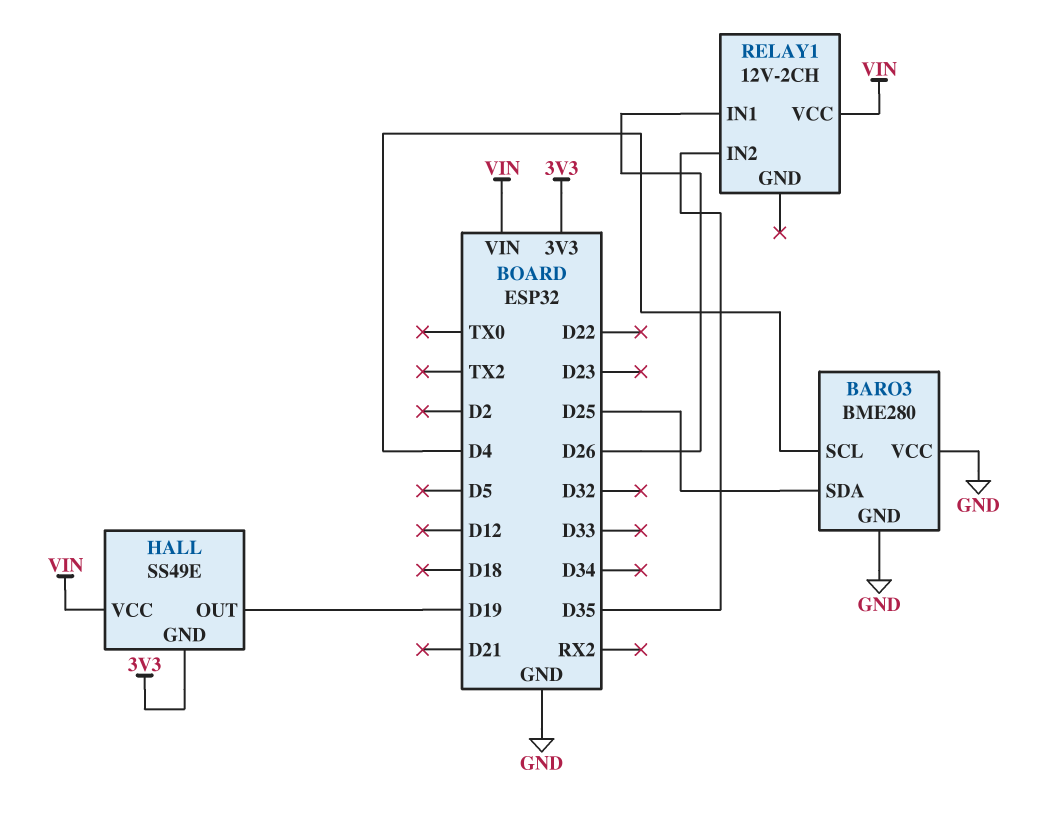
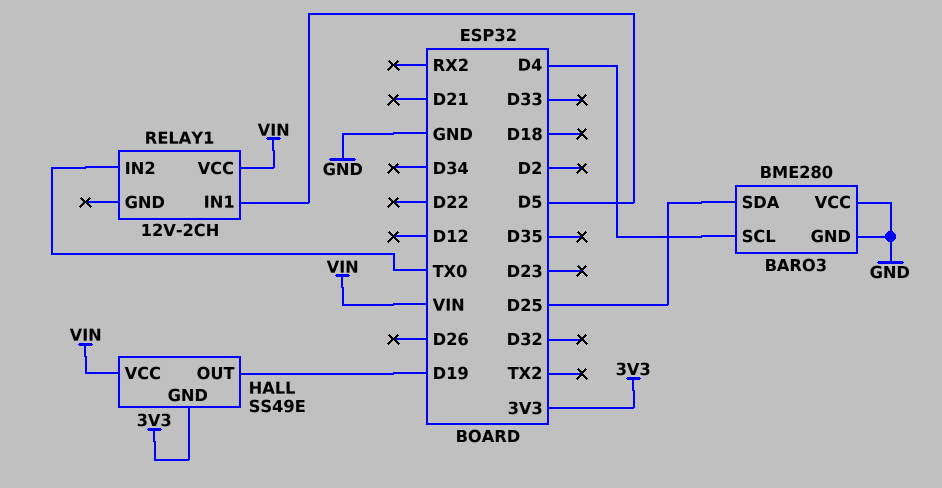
RELAY1 pin IN1: D26 -> D5
RELAY1 pin IN2: D35 -> TX0

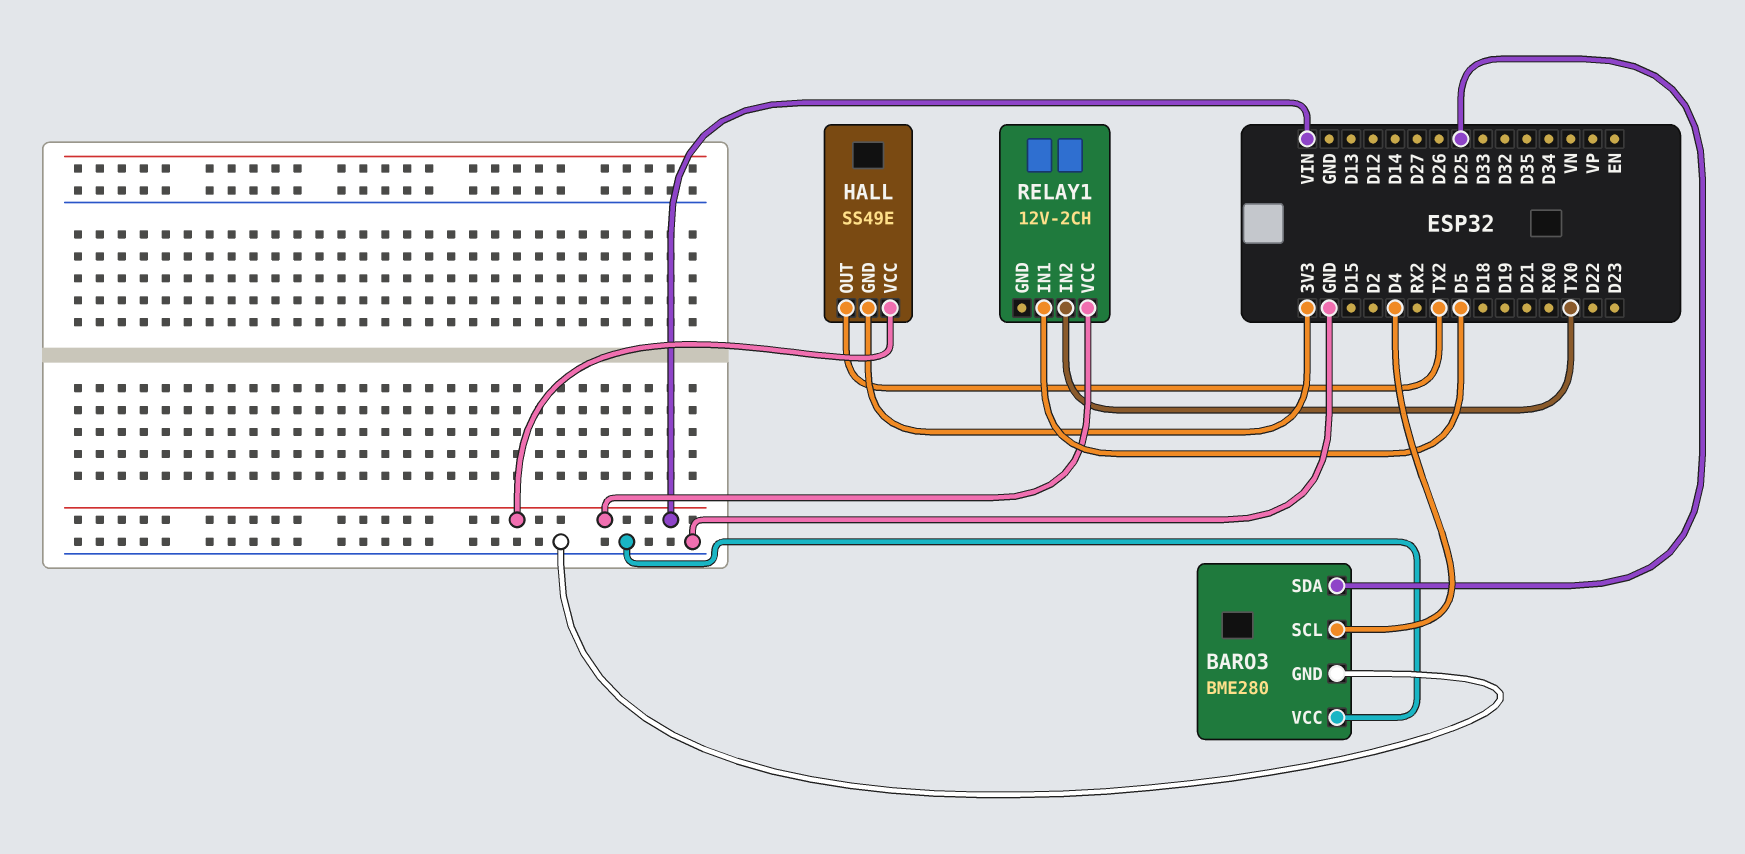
HALL pin OUT: D19 -> TX2

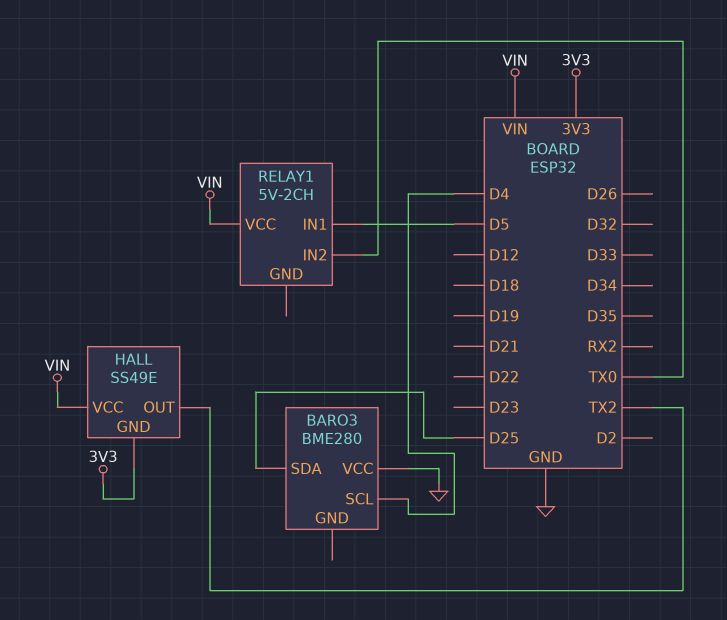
BARO3 pin GND: GND -> none
RELAY1: 12V-2CH -> 5V-2CH

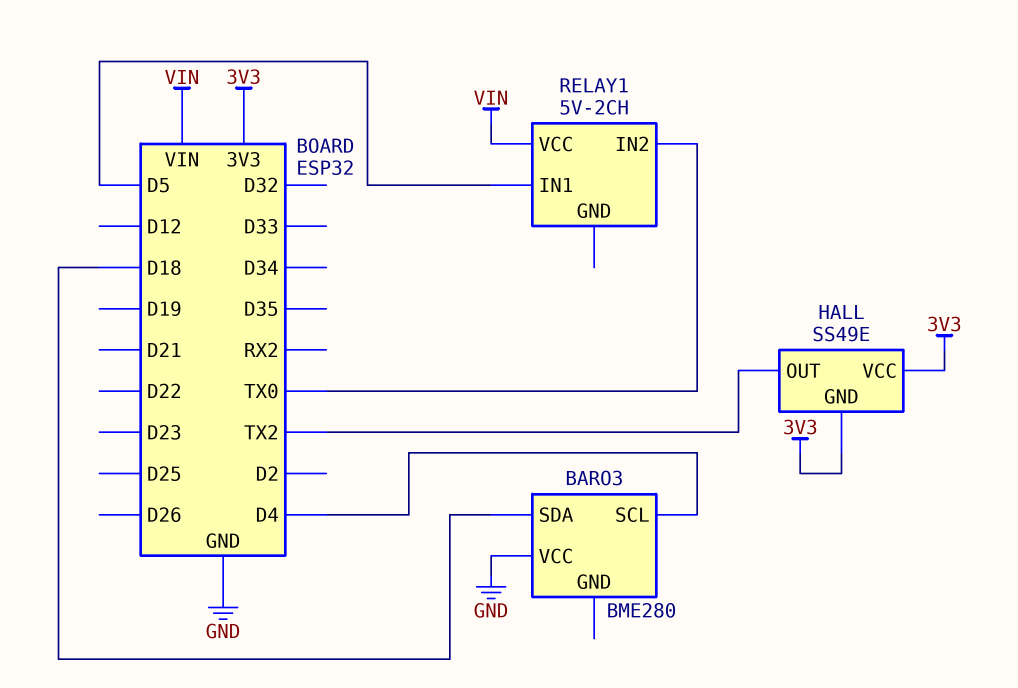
BARO3 pin SDA: D25 -> D18
HALL pin VCC: VIN -> 3V3

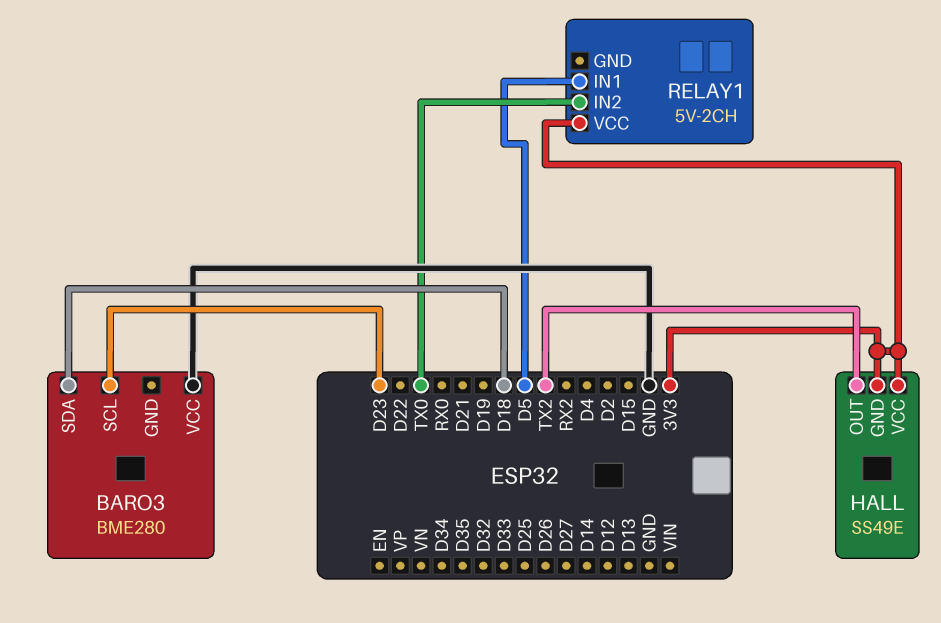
BARO3 pin SCL: D4 -> D23
RELAY1 pin VCC: VIN -> 3V3

